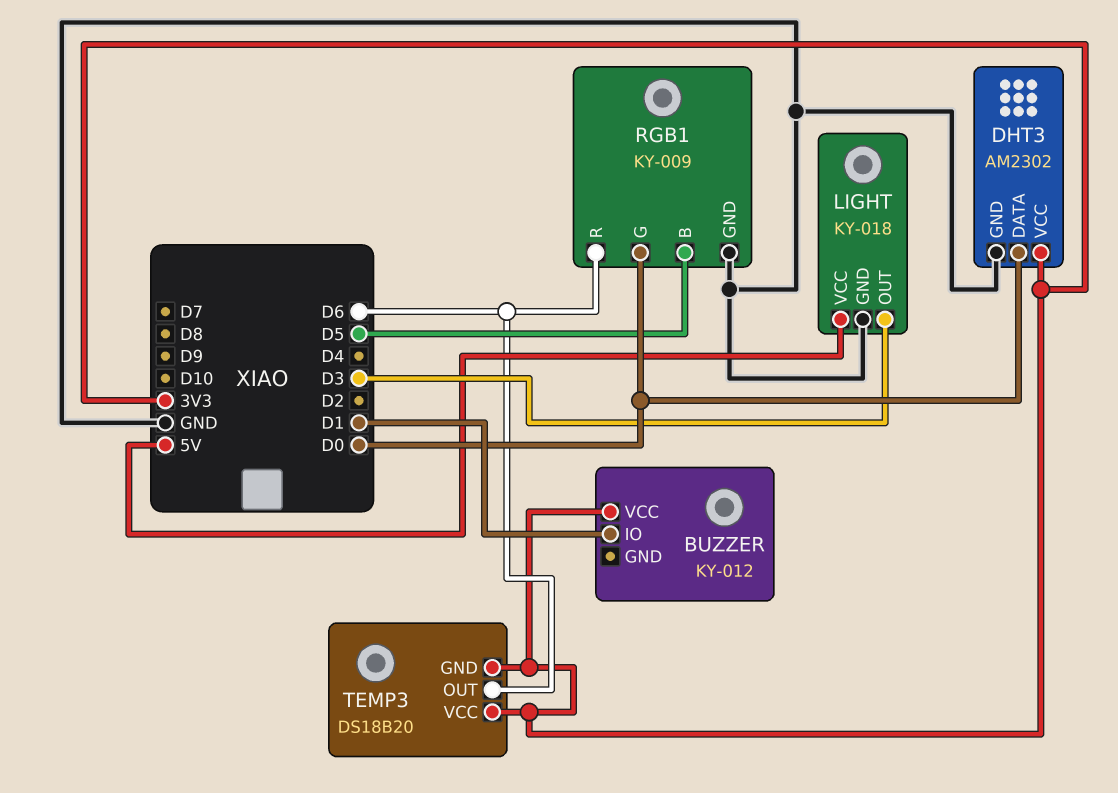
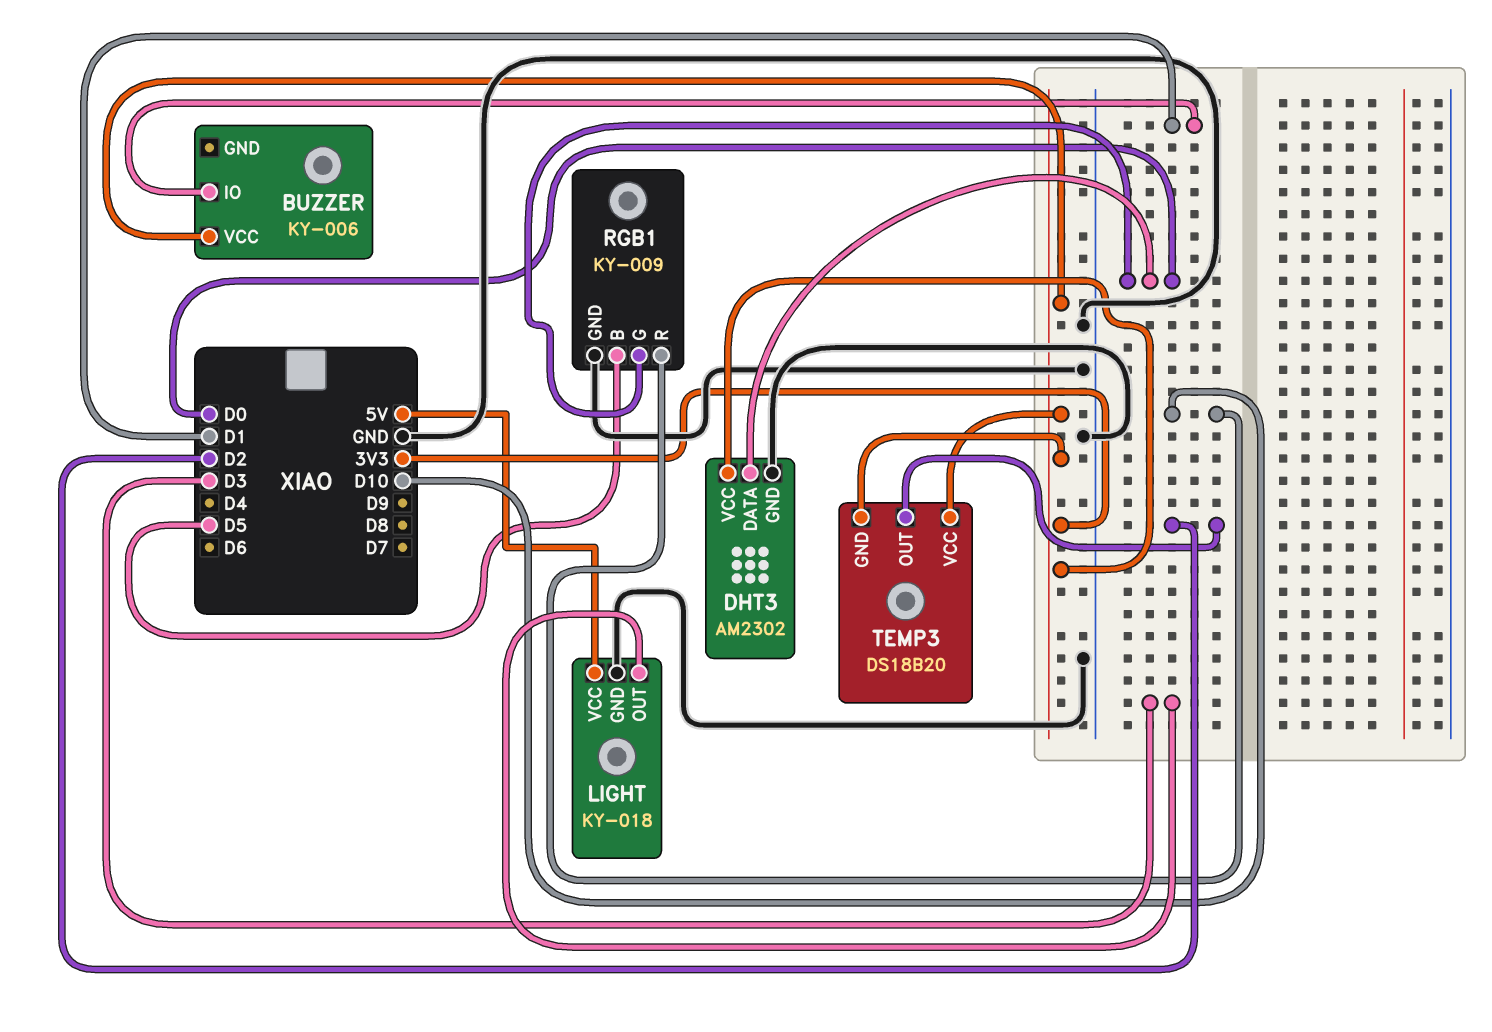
BUZZER: KY-012 -> KY-006
RGB1 pin R: D6 -> D10
TEMP3 pin OUT: D6 -> D2

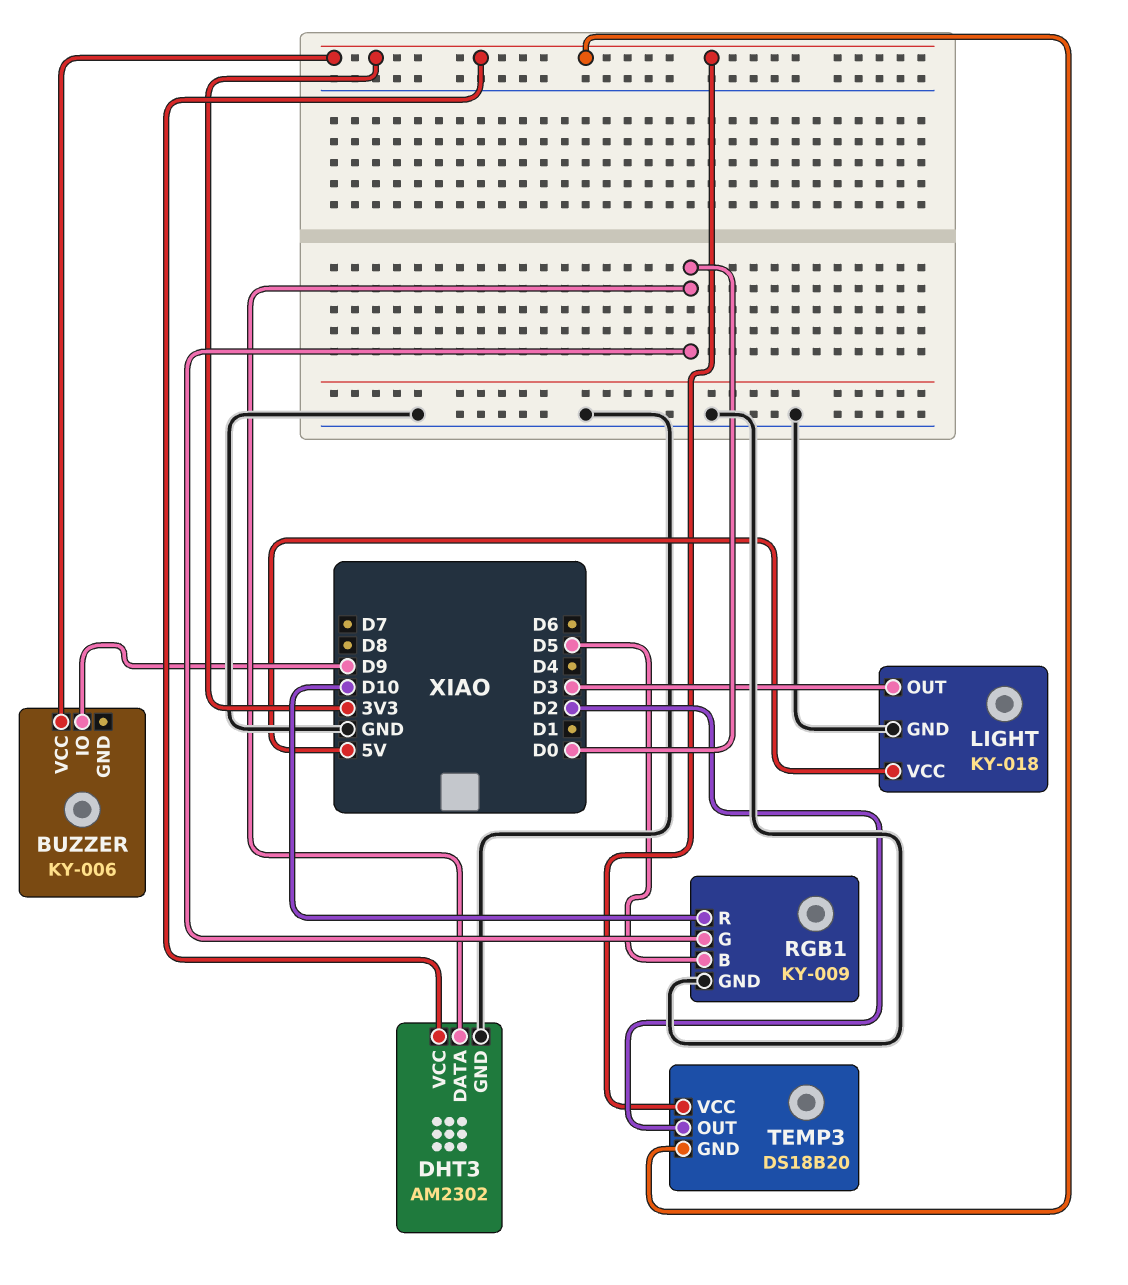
BUZZER pin IO: D1 -> D9

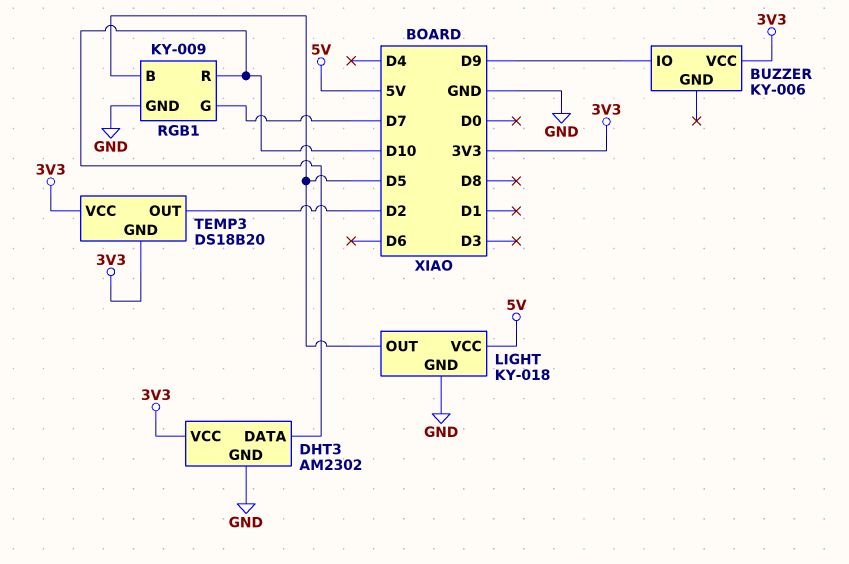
DHT3 pin DATA: D0 -> D10
LIGHT pin OUT: D3 -> D5
RGB1 pin G: D0 -> D7

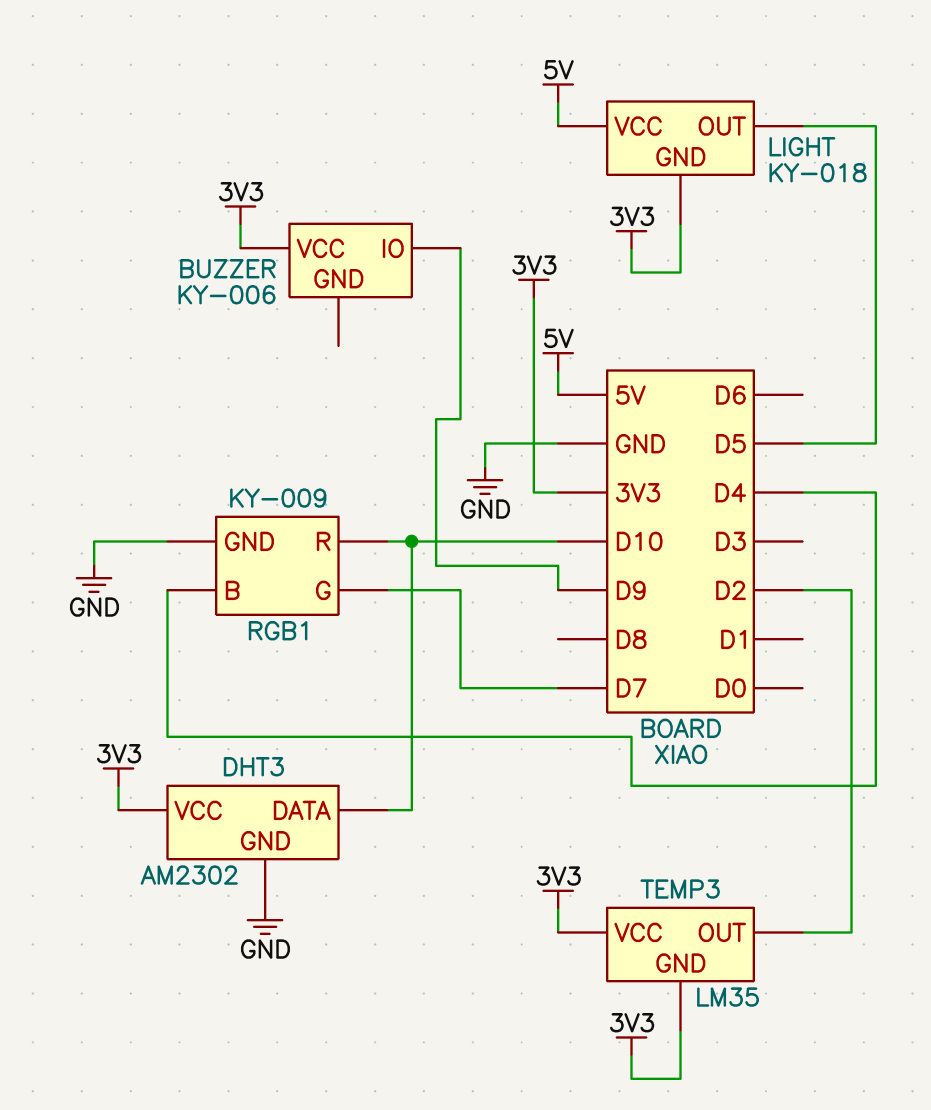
LIGHT pin GND: GND -> 3V3
RGB1 pin B: D5 -> D4
TEMP3: DS18B20 -> LM35

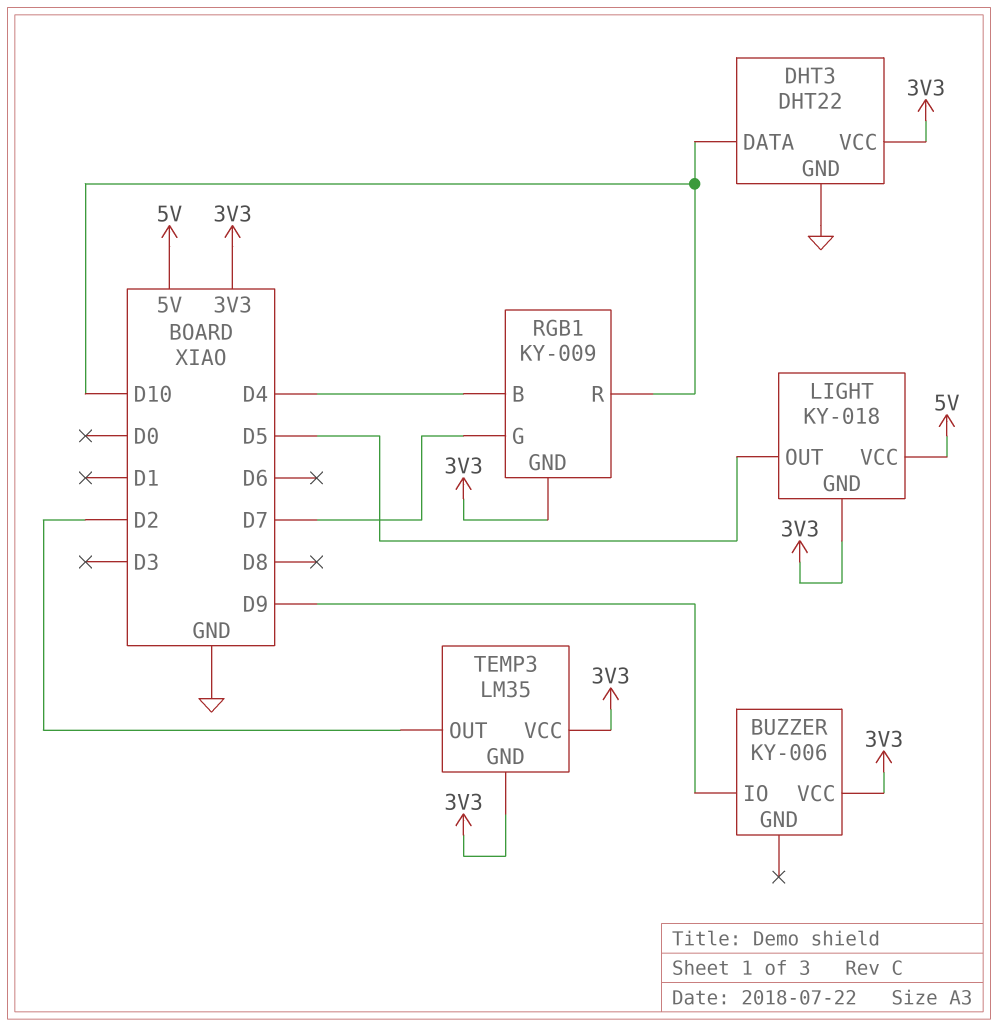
DHT3: AM2302 -> DHT22
RGB1 pin GND: GND -> 3V3

